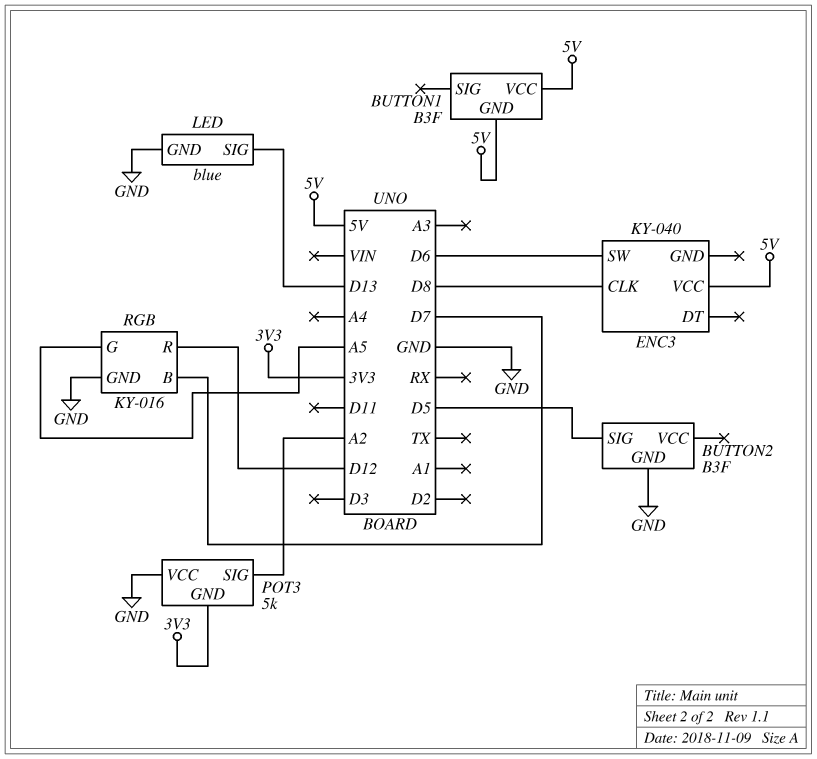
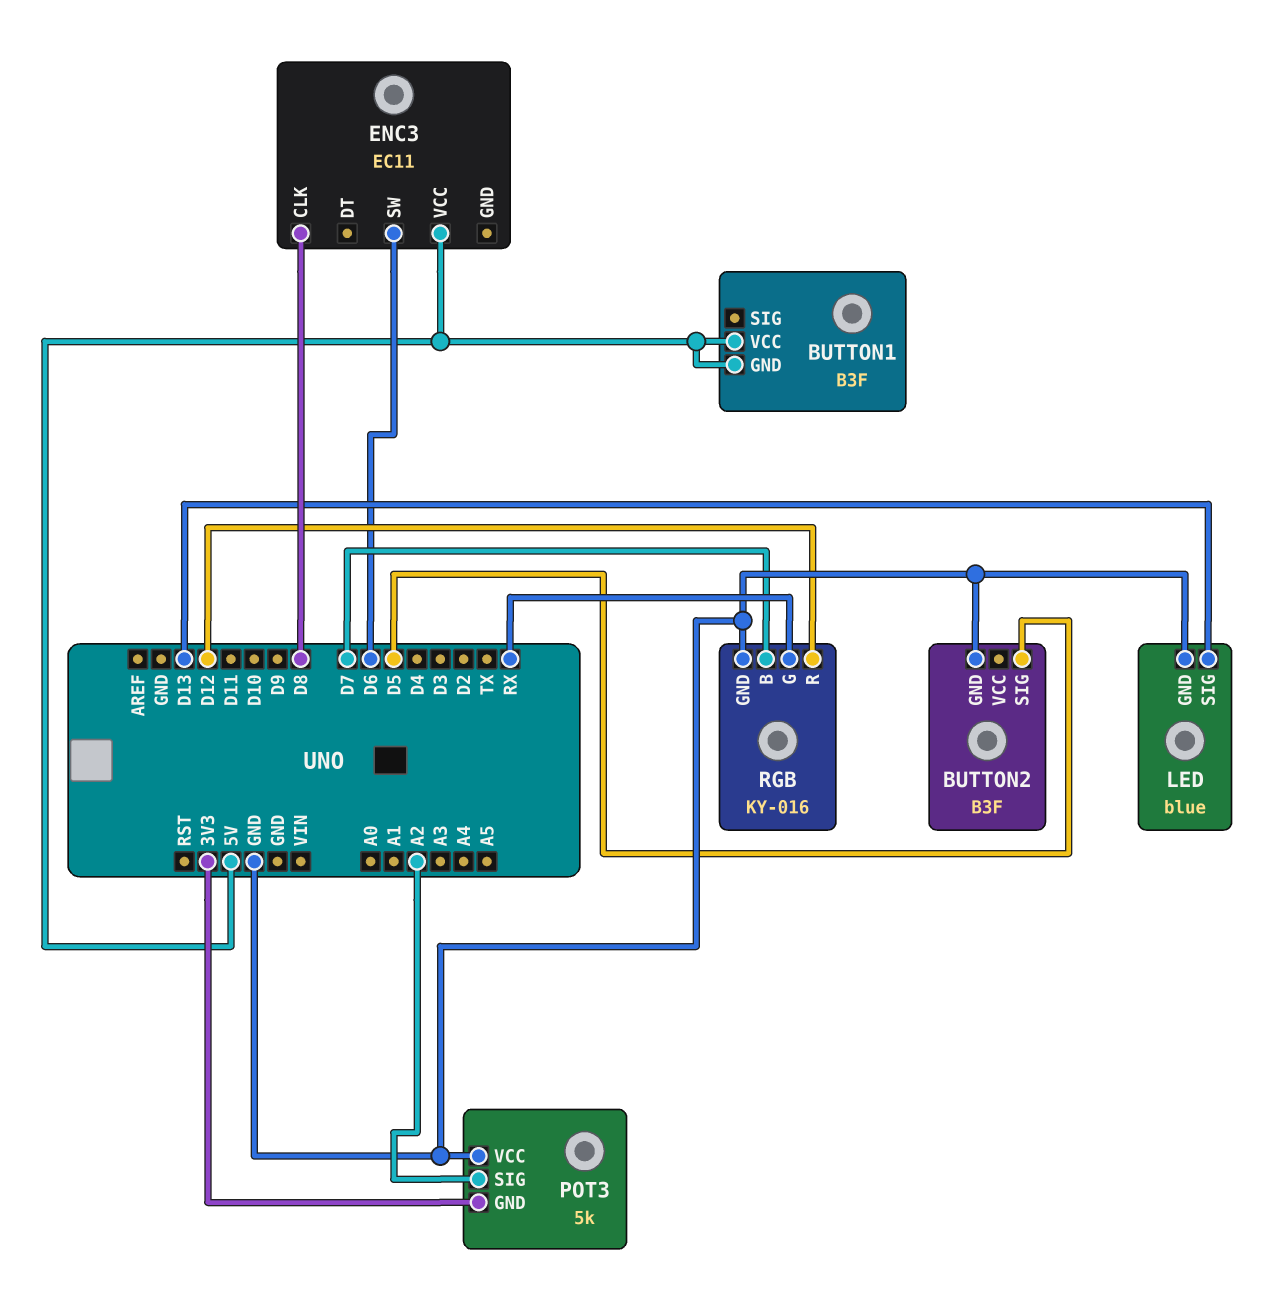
ENC3: KY-040 -> EC11
RGB pin G: A5 -> RX

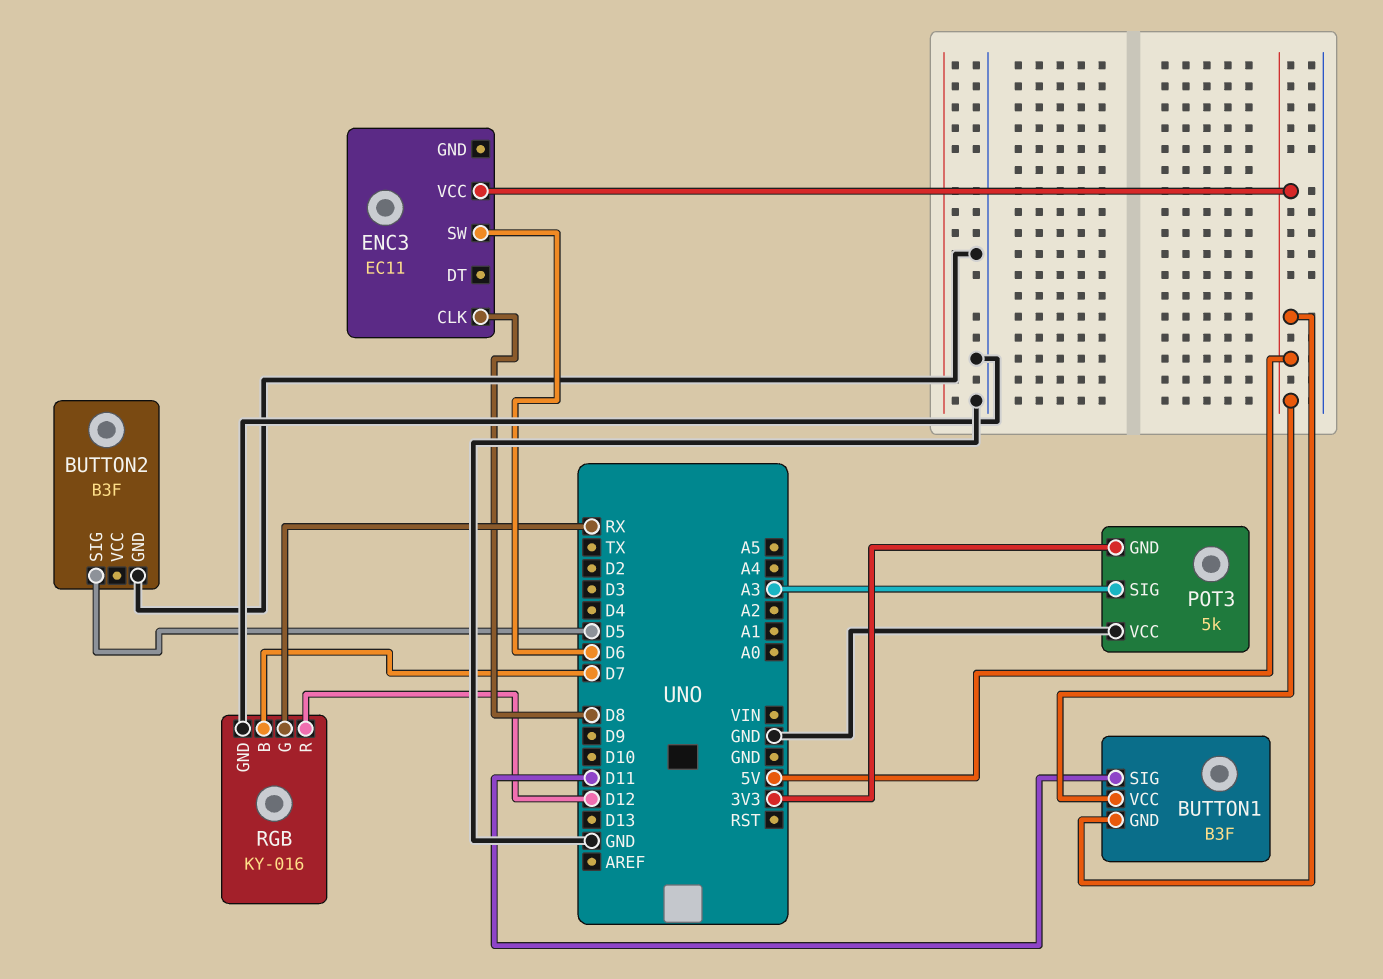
BUTTON1 pin SIG: none -> D11
LED: blue -> none
LED pin GND: GND -> none
LED pin SIG: D13 -> none
POT3 pin SIG: A2 -> A3

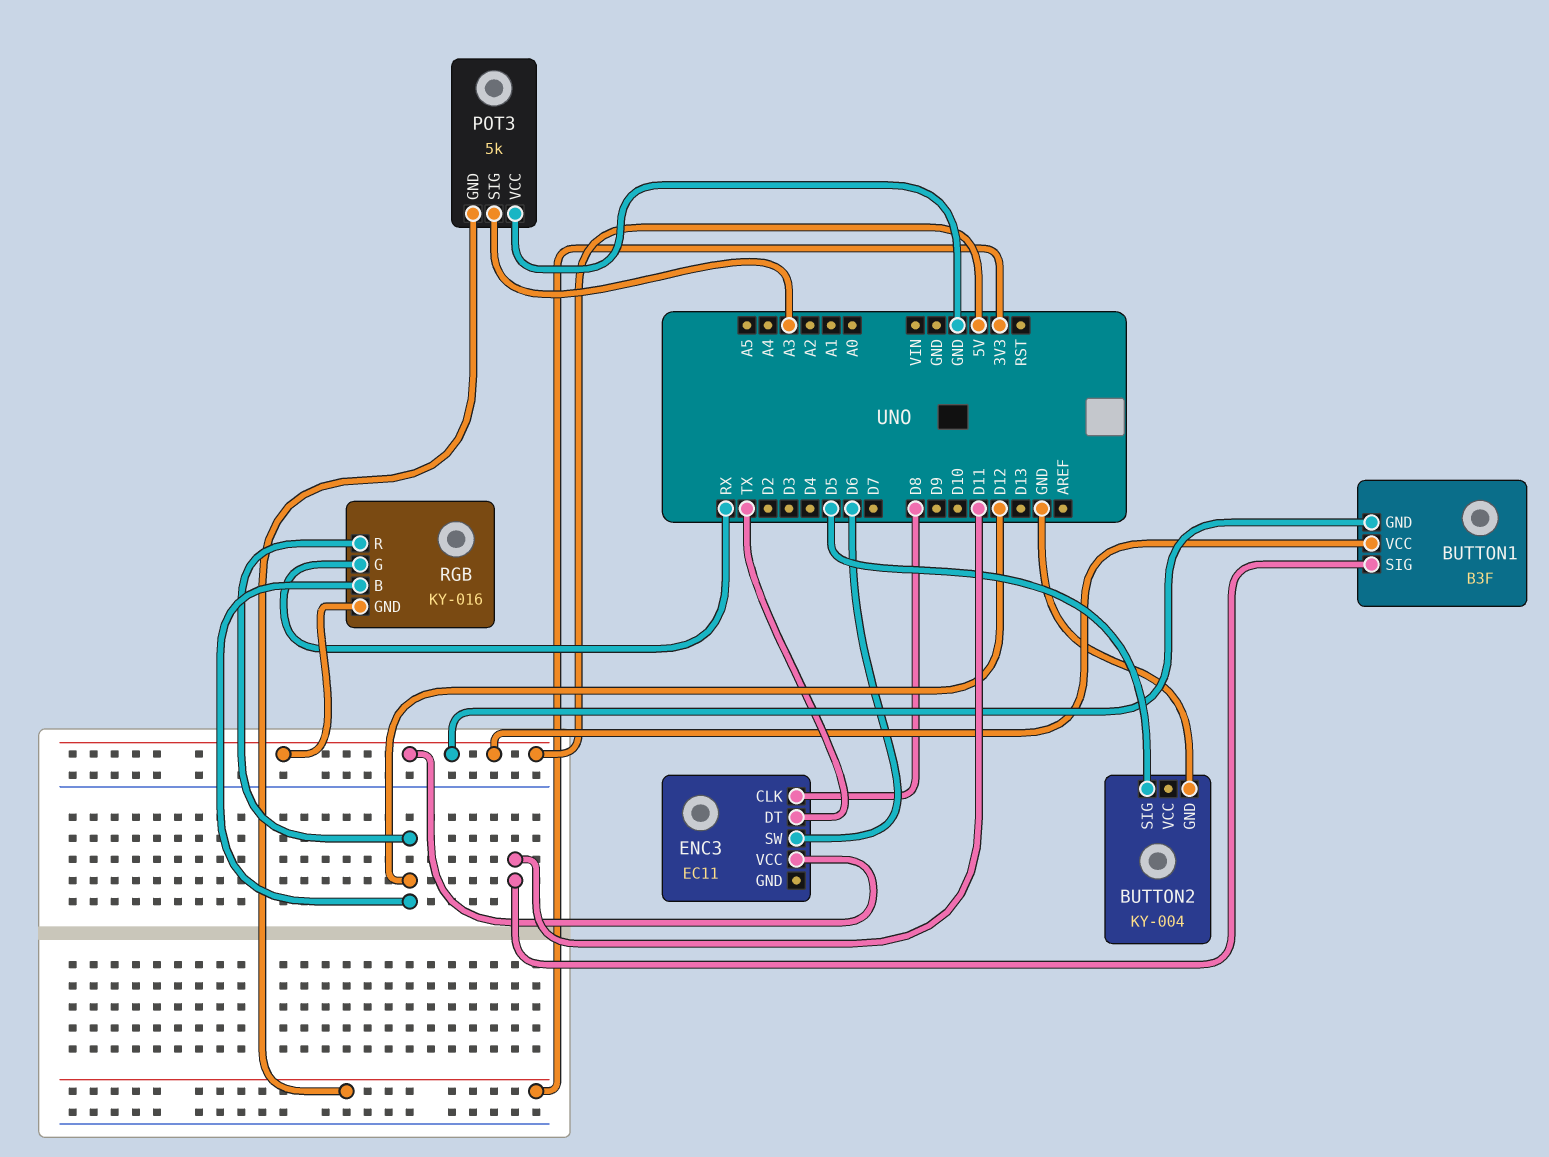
BUTTON2: B3F -> KY-004
ENC3 pin DT: none -> TX
RGB pin B: D7 -> D12
RGB pin GND: GND -> 5V

